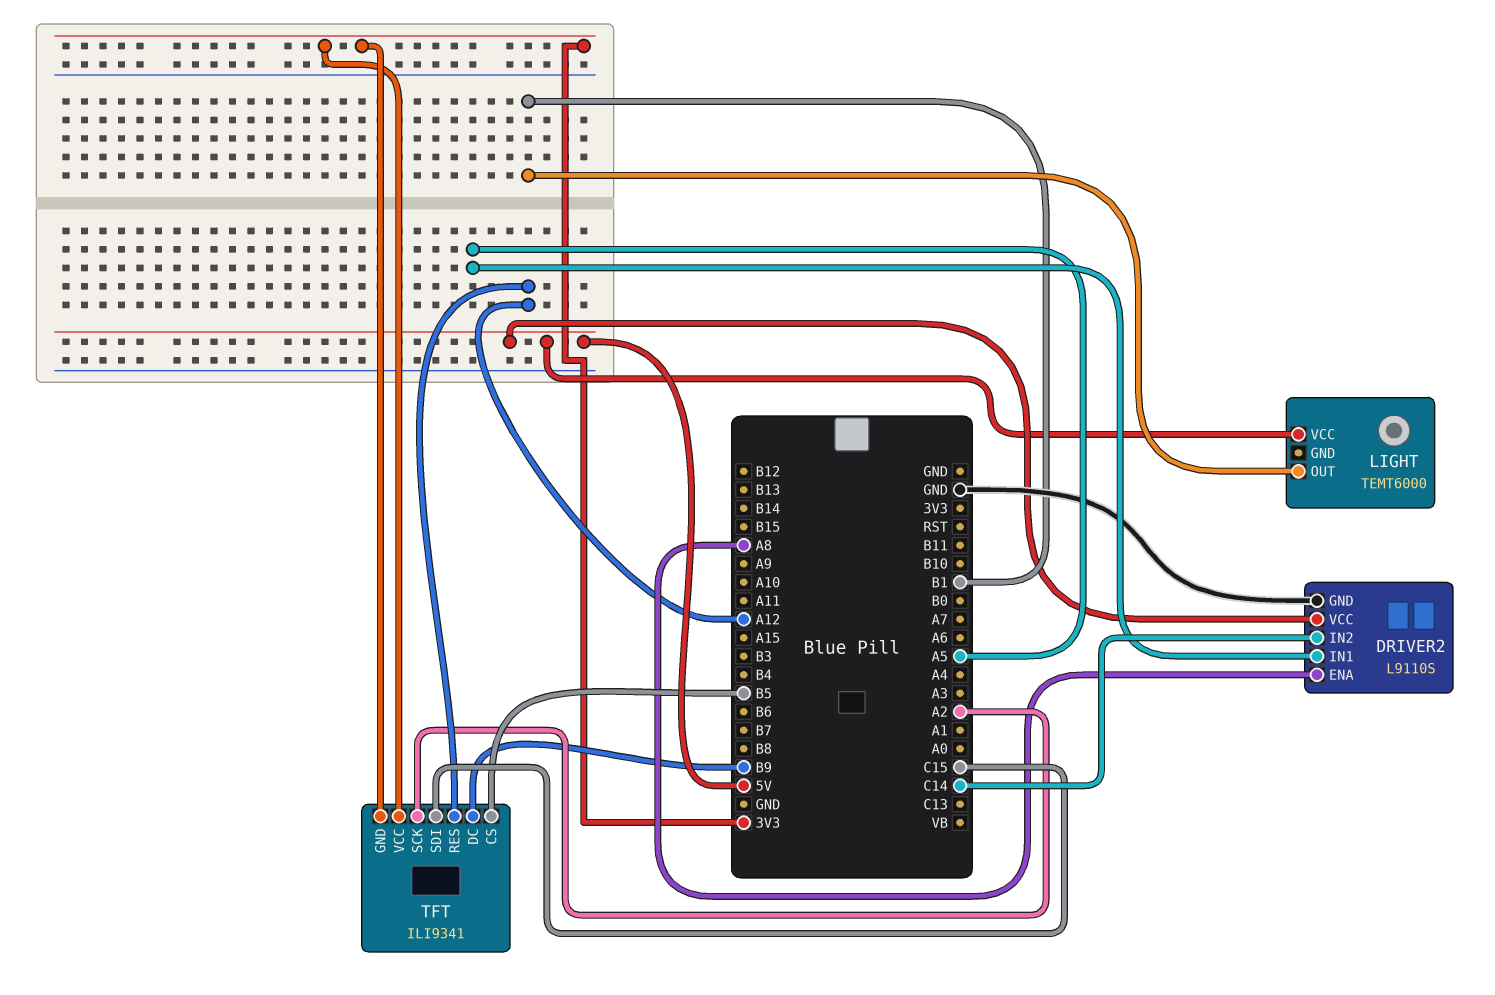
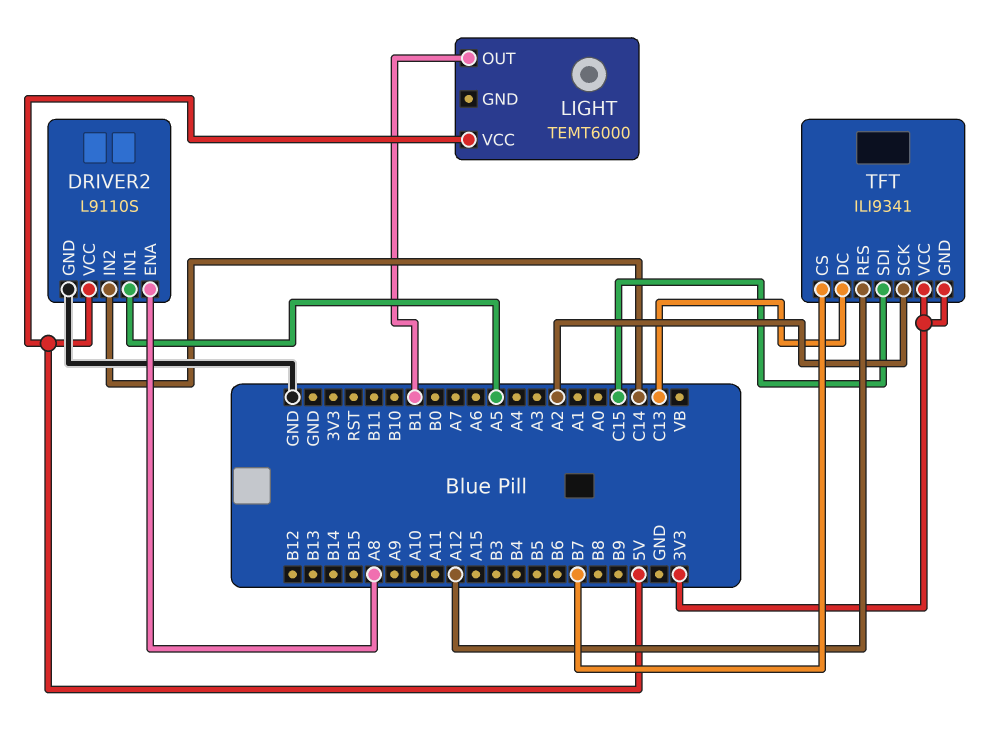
TFT pin CS: B5 -> B7
TFT pin DC: B9 -> C13

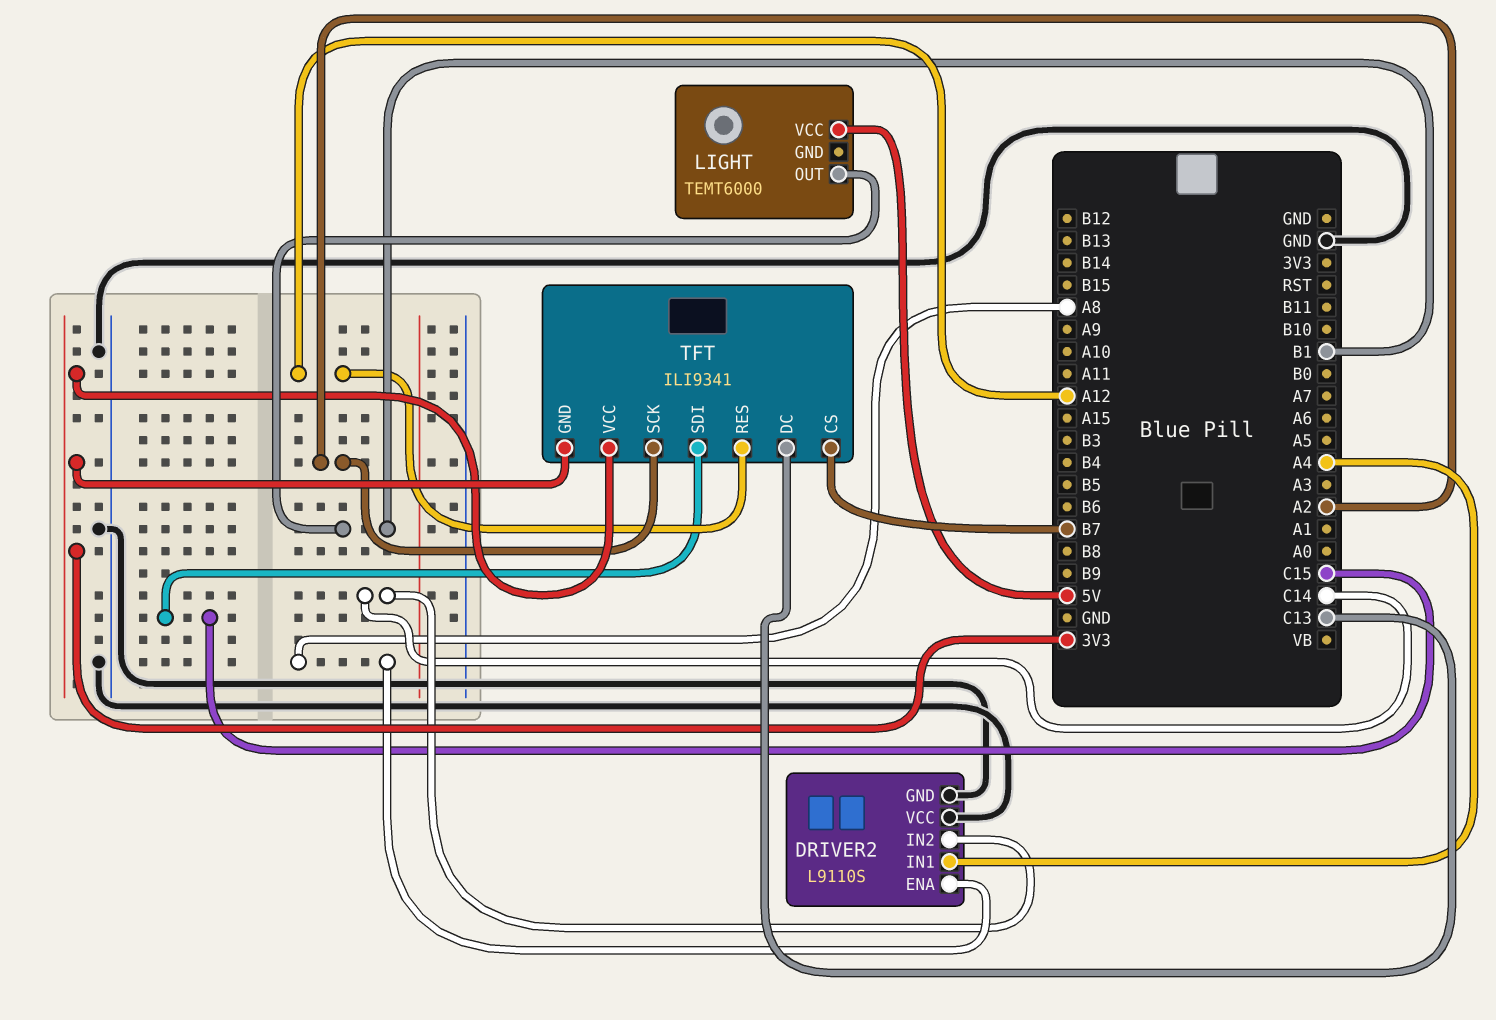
DRIVER2 pin IN1: A5 -> A4
DRIVER2 pin VCC: 5V -> GND

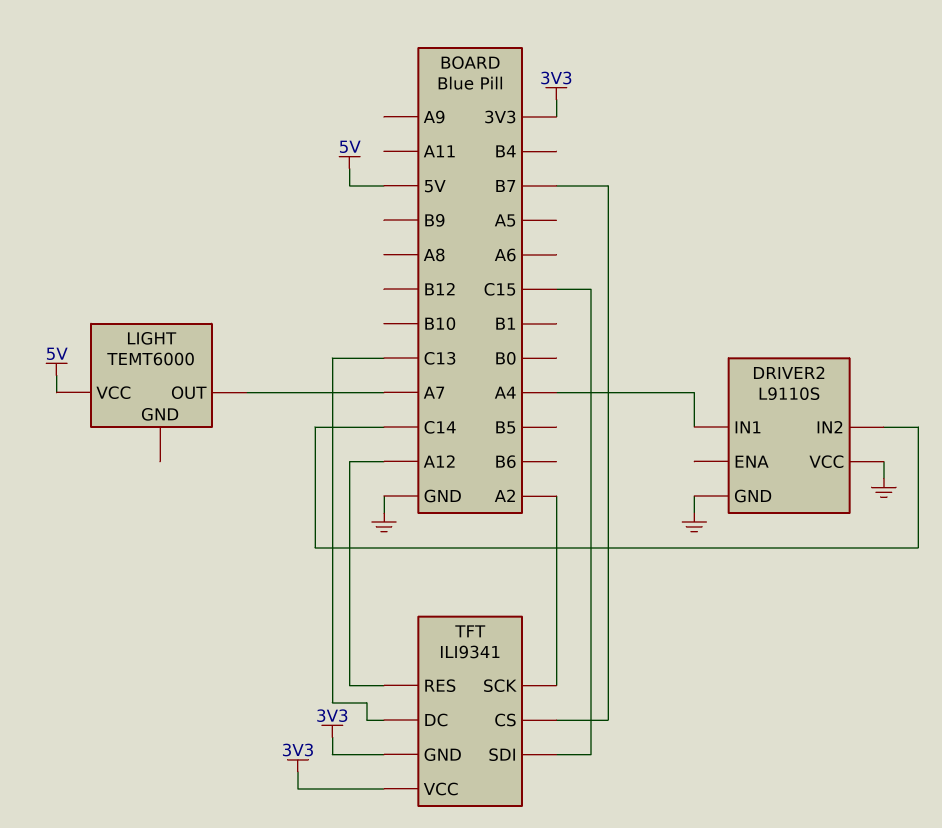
DRIVER2 pin ENA: A8 -> none
LIGHT pin OUT: B1 -> A7

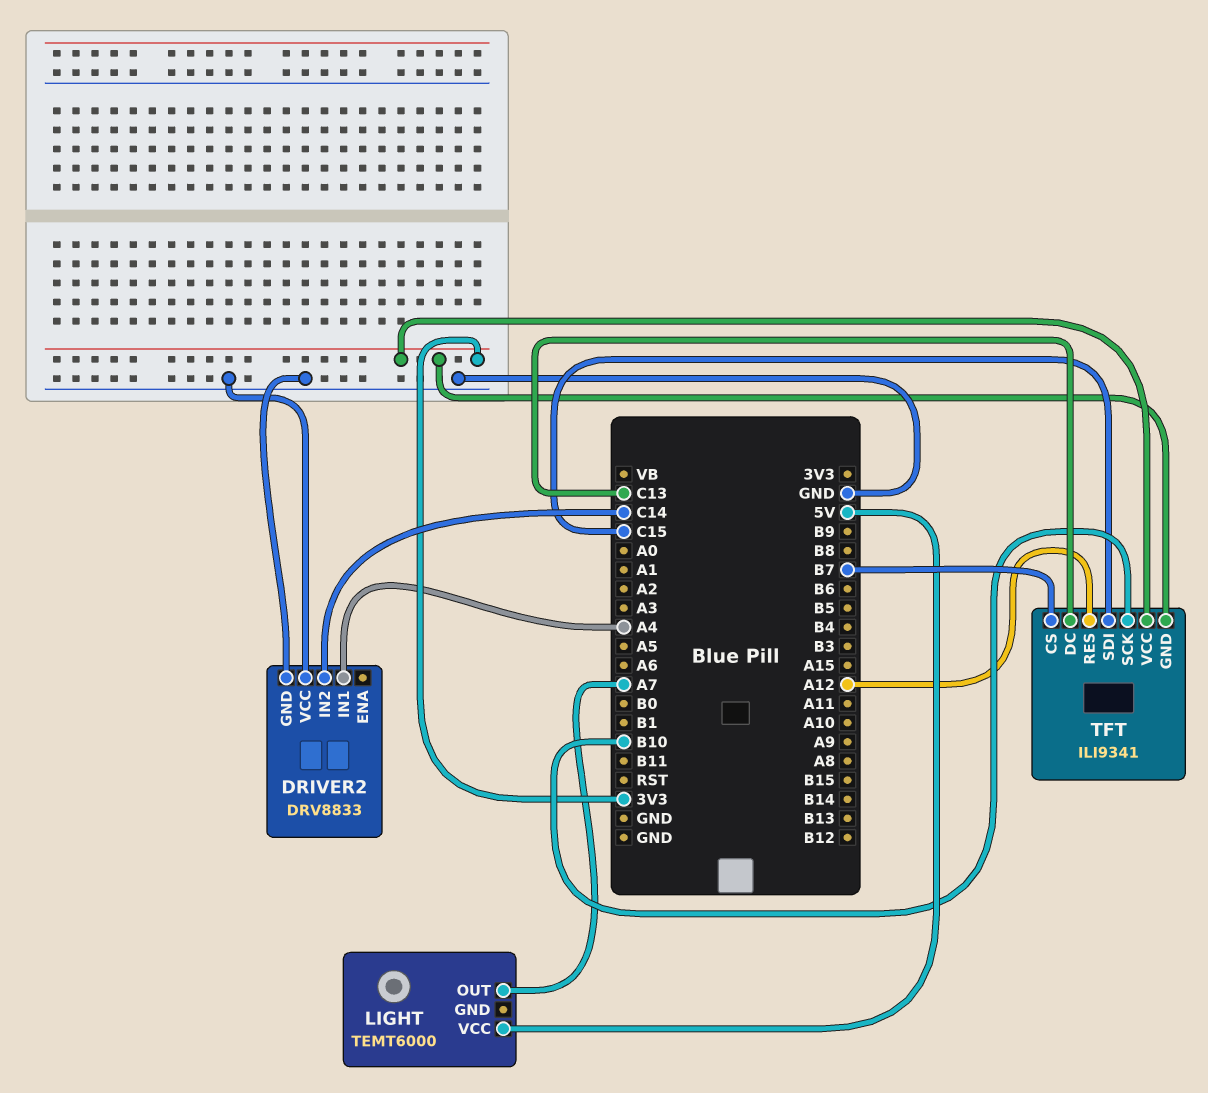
DRIVER2: L9110S -> DRV8833
TFT pin SCK: A2 -> B10

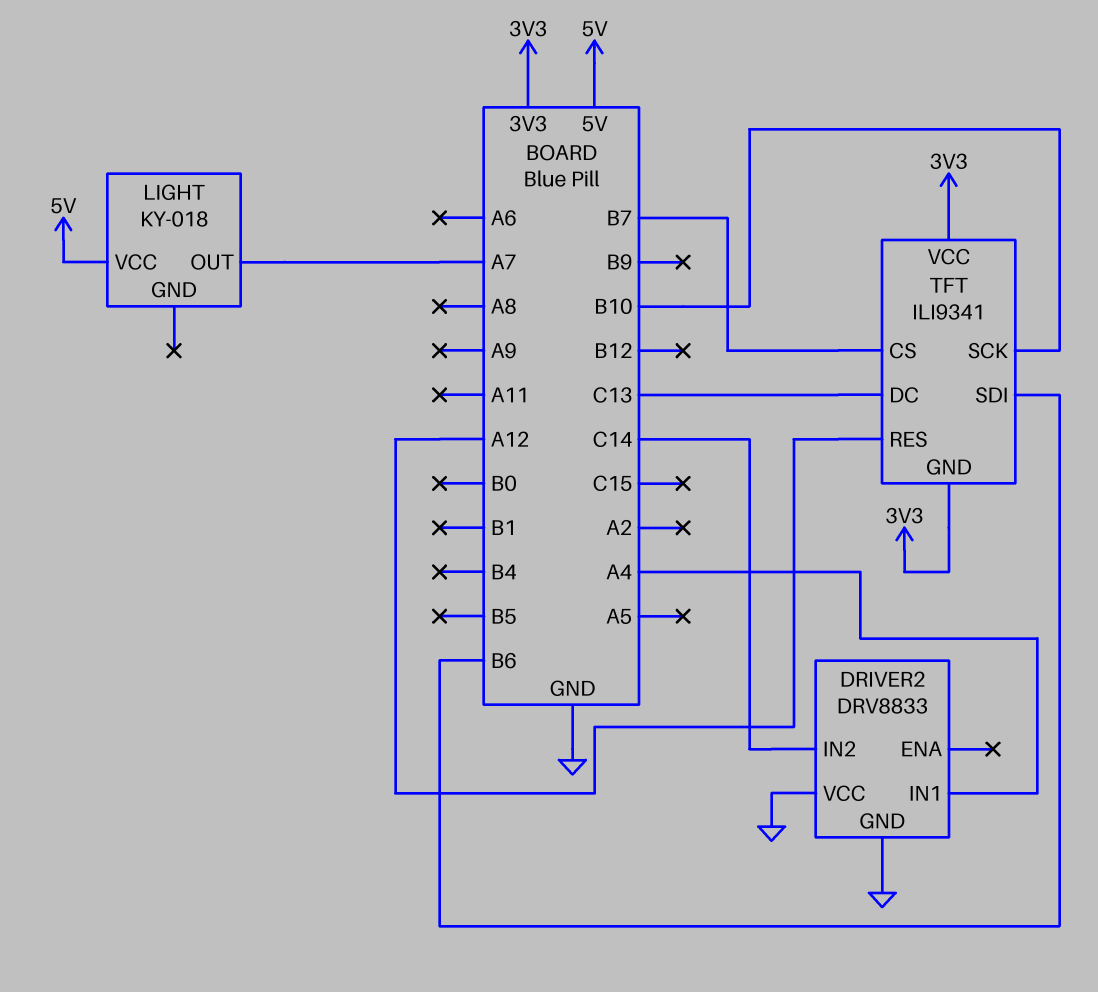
LIGHT: TEMT6000 -> KY-018
TFT pin SDI: C15 -> B6

